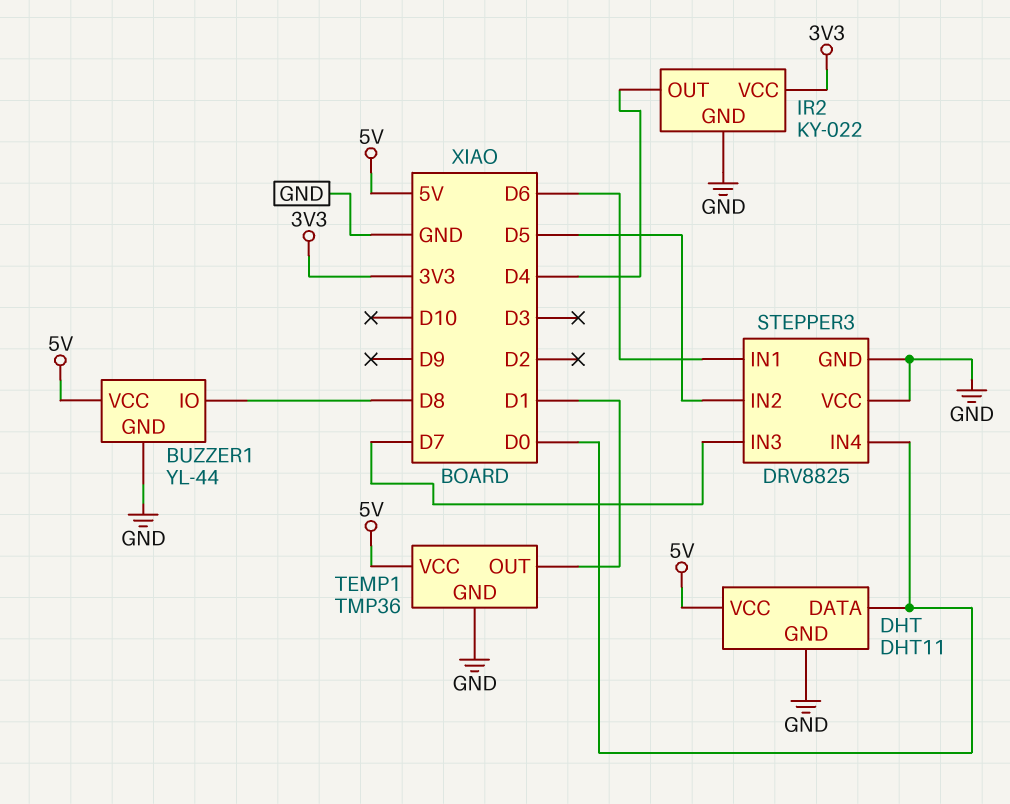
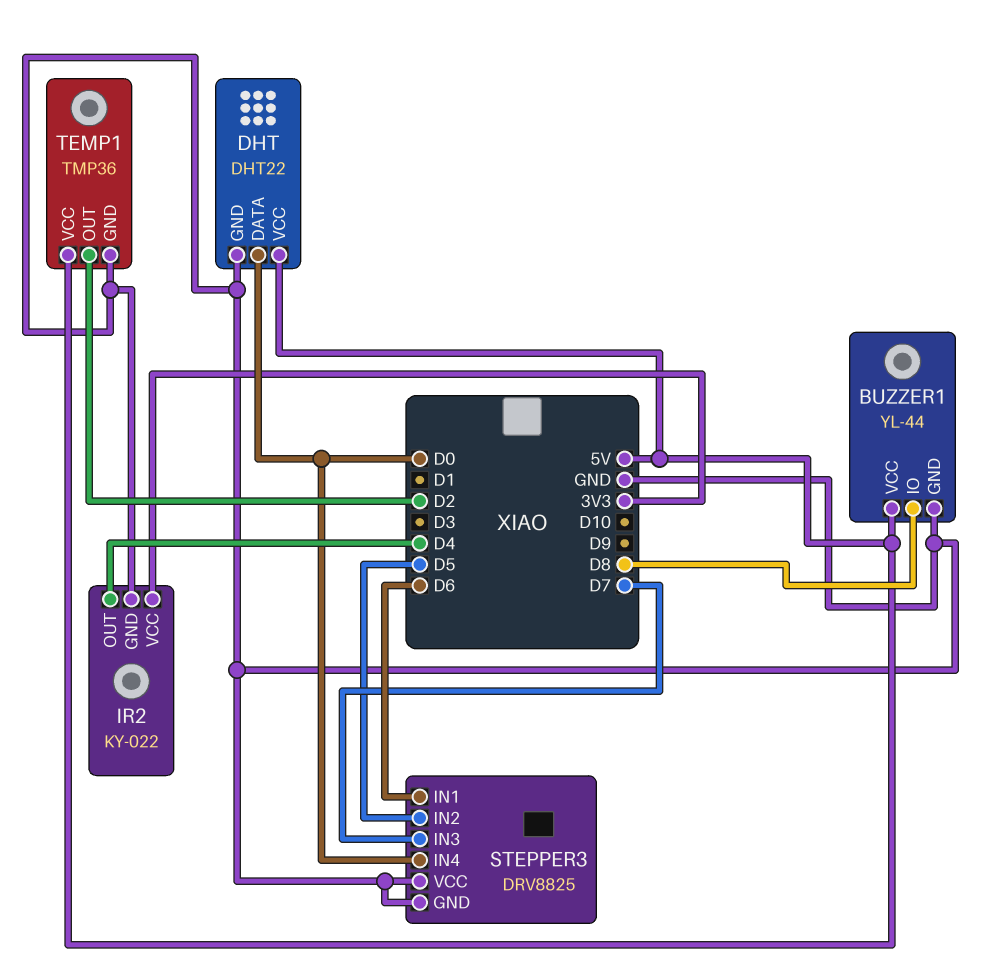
DHT: DHT11 -> DHT22
TEMP1 pin OUT: D1 -> D2

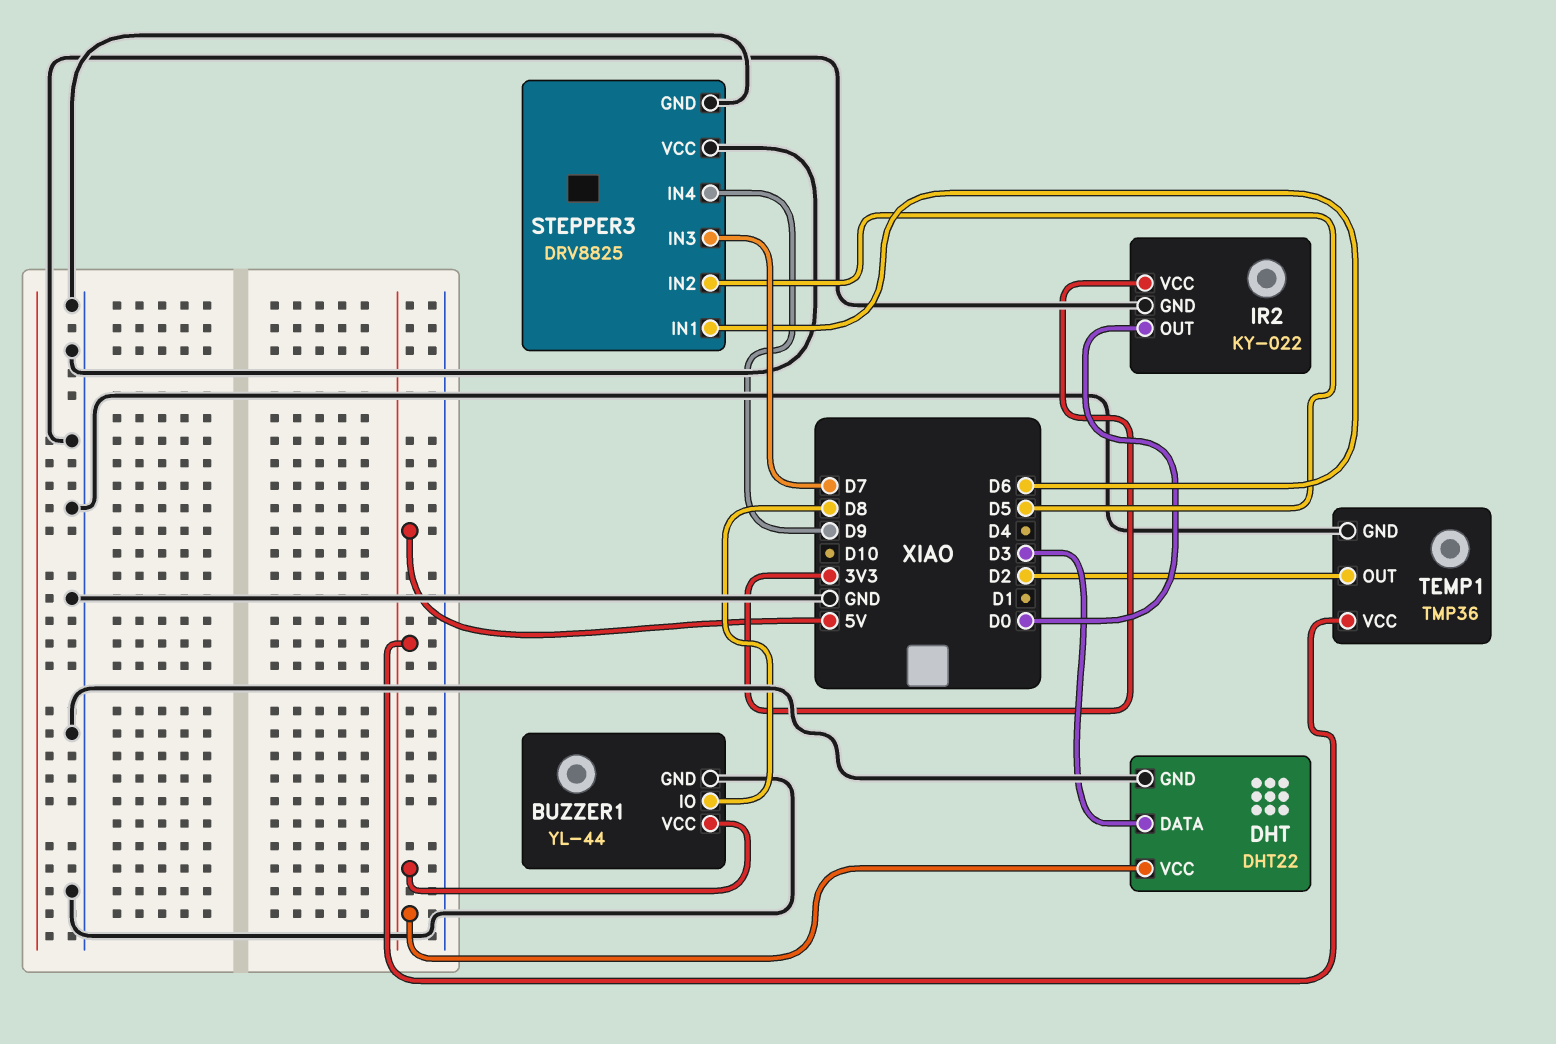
DHT pin DATA: D0 -> D3
IR2 pin OUT: D4 -> D0
STEPPER3 pin IN4: D0 -> D9

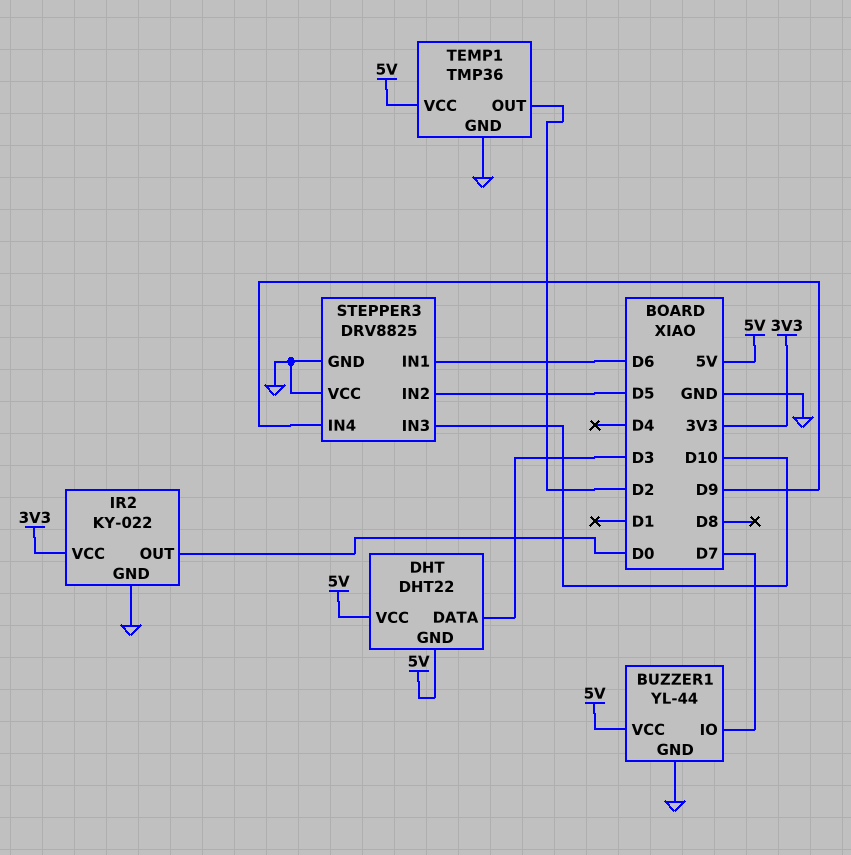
BUZZER1 pin IO: D8 -> D7
DHT pin GND: GND -> 5V
STEPPER3 pin IN3: D7 -> D10

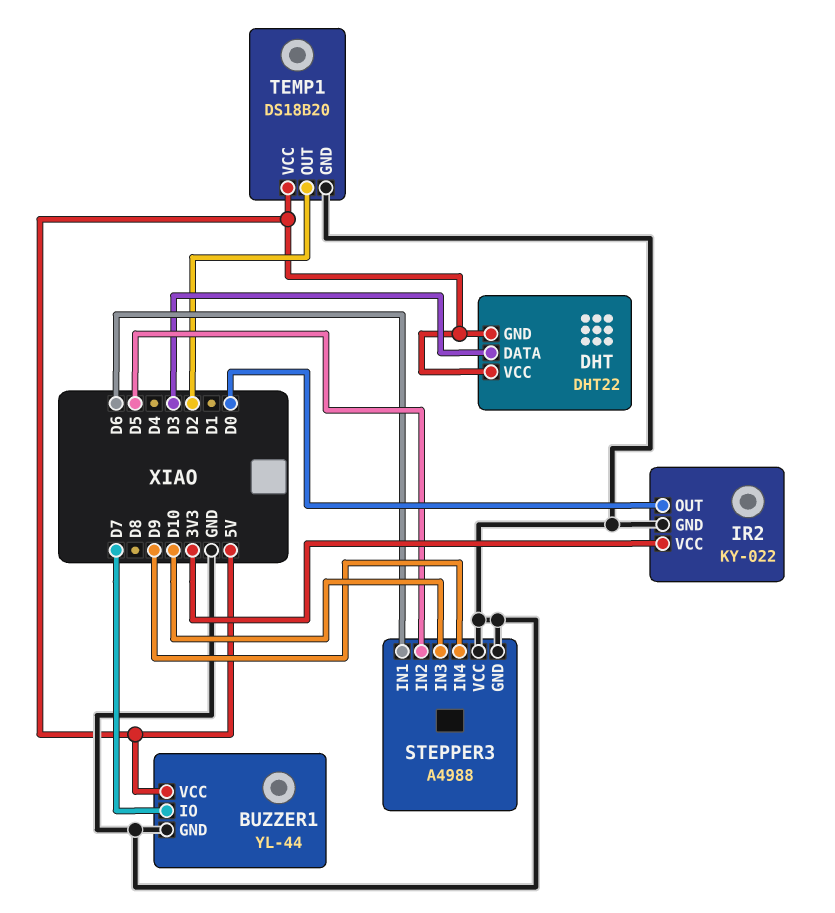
STEPPER3: DRV8825 -> A4988
TEMP1: TMP36 -> DS18B20

